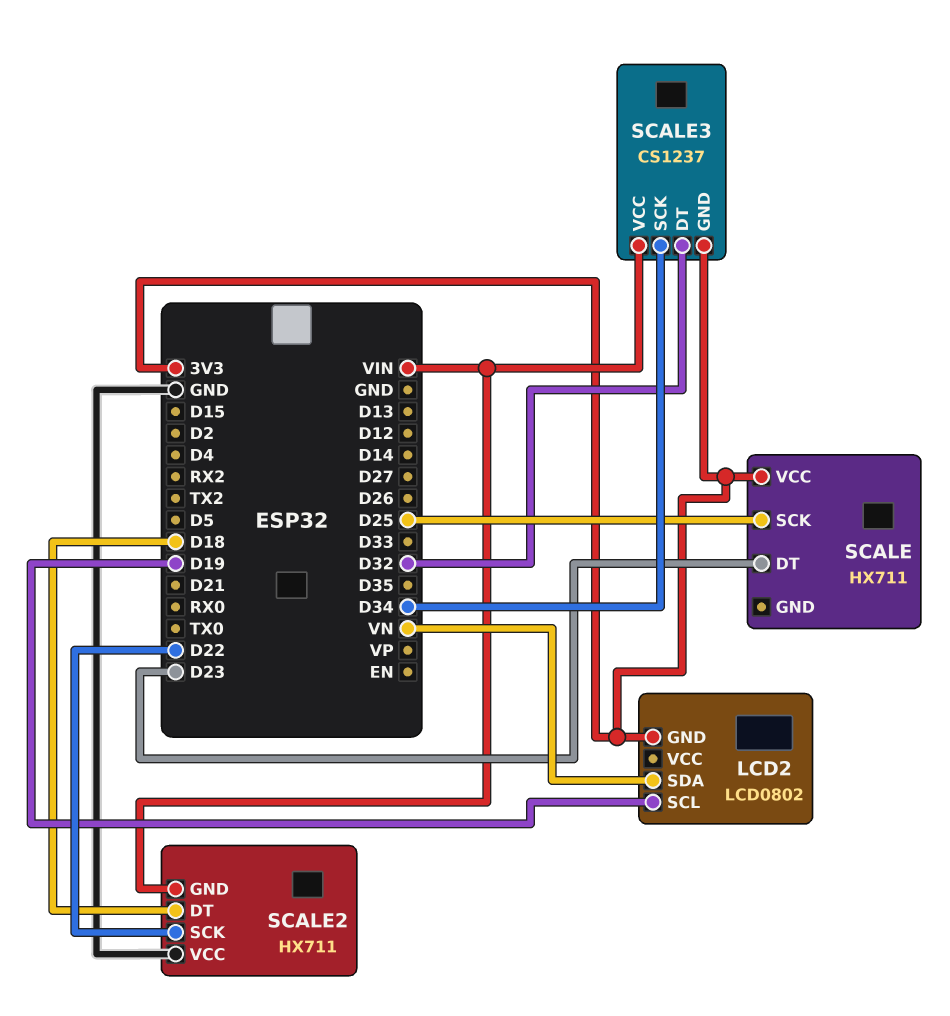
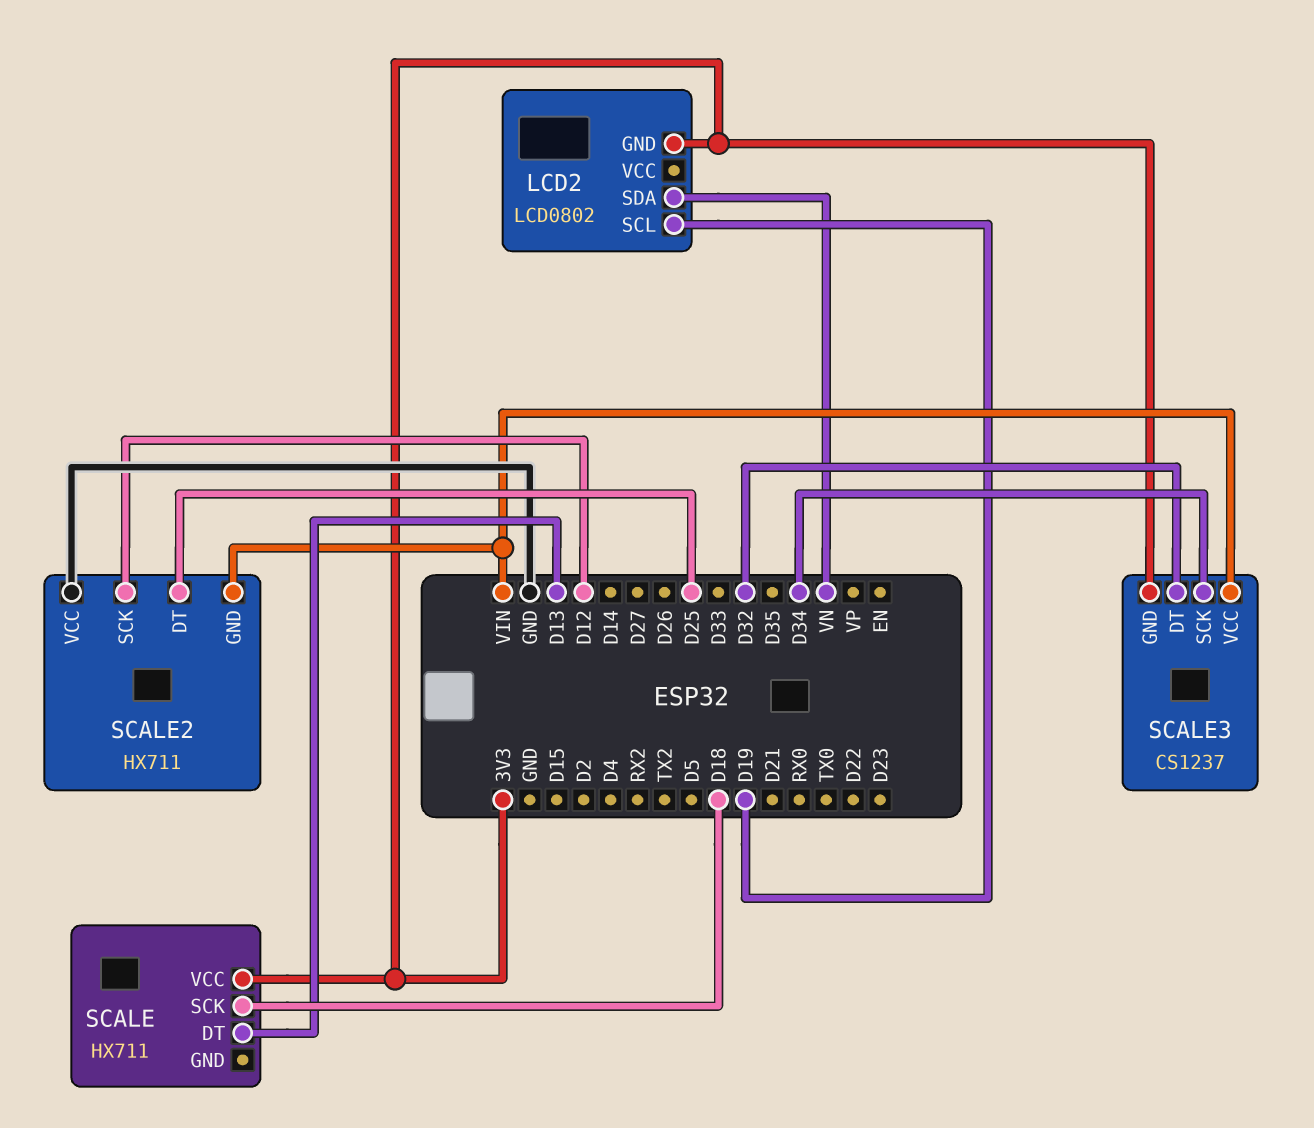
SCALE pin DT: D23 -> D13
SCALE pin SCK: D25 -> D18
SCALE2 pin DT: D18 -> D25
SCALE2 pin SCK: D22 -> D12

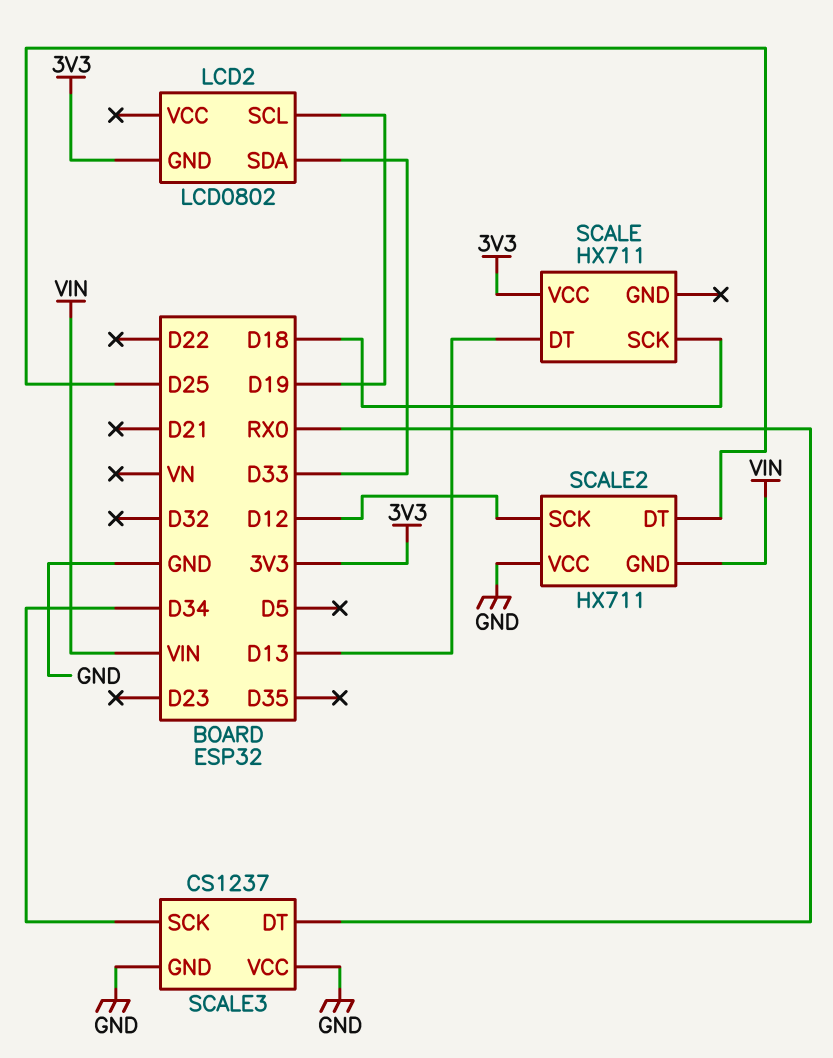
LCD2 pin SDA: VN -> D33
SCALE3 pin DT: D32 -> RX0
SCALE3 pin GND: 3V3 -> GND
SCALE3 pin VCC: VIN -> GND

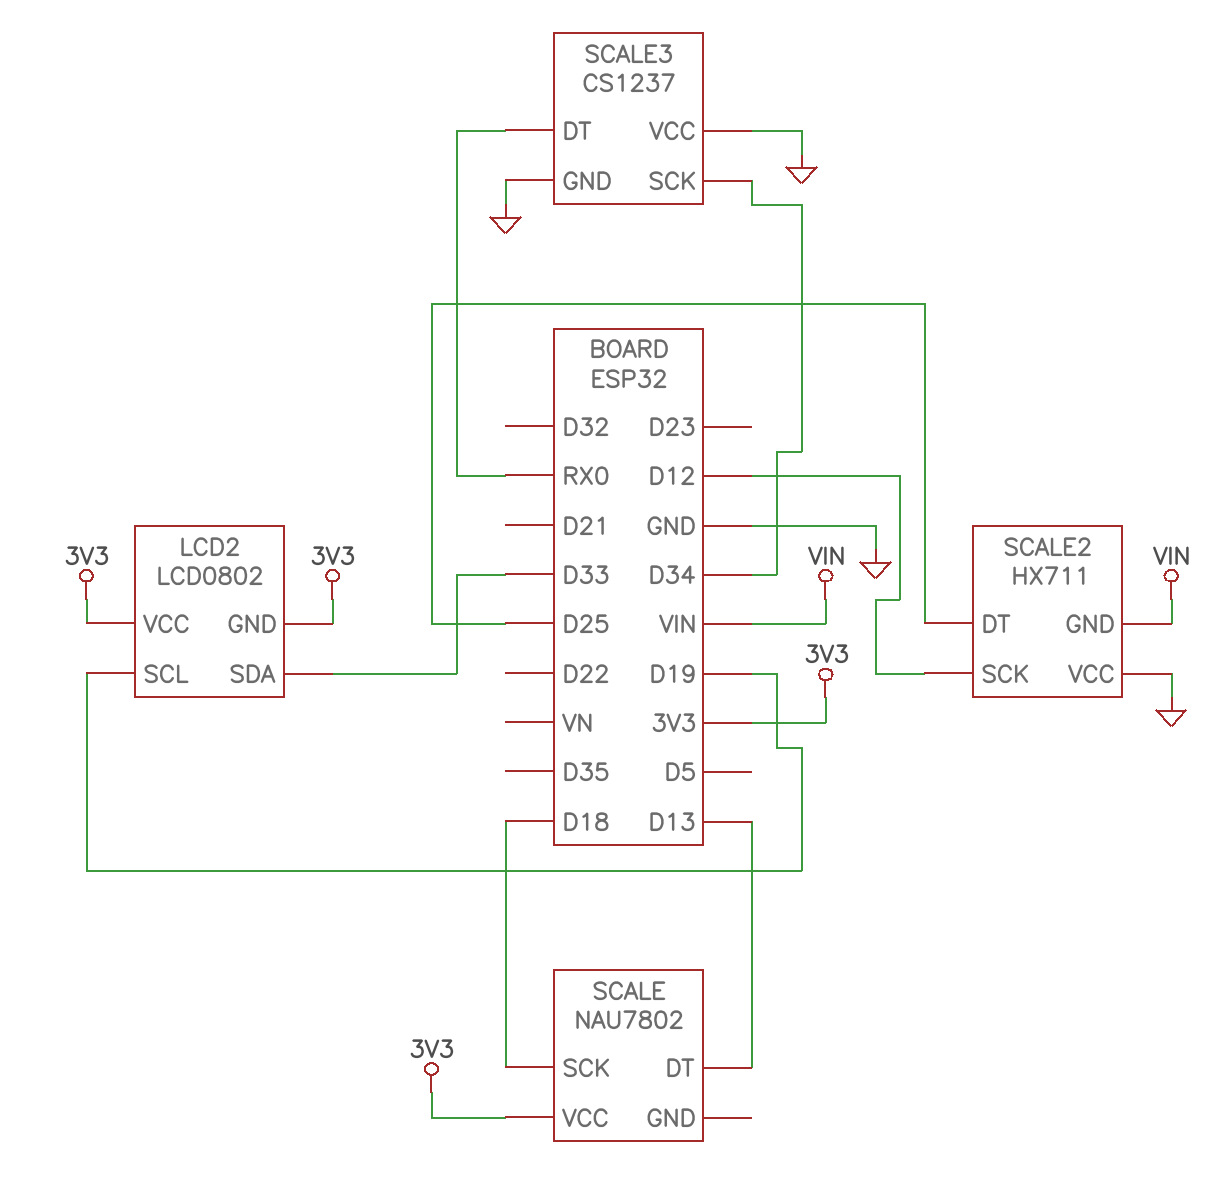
LCD2 pin VCC: none -> 3V3
SCALE: HX711 -> NAU7802

